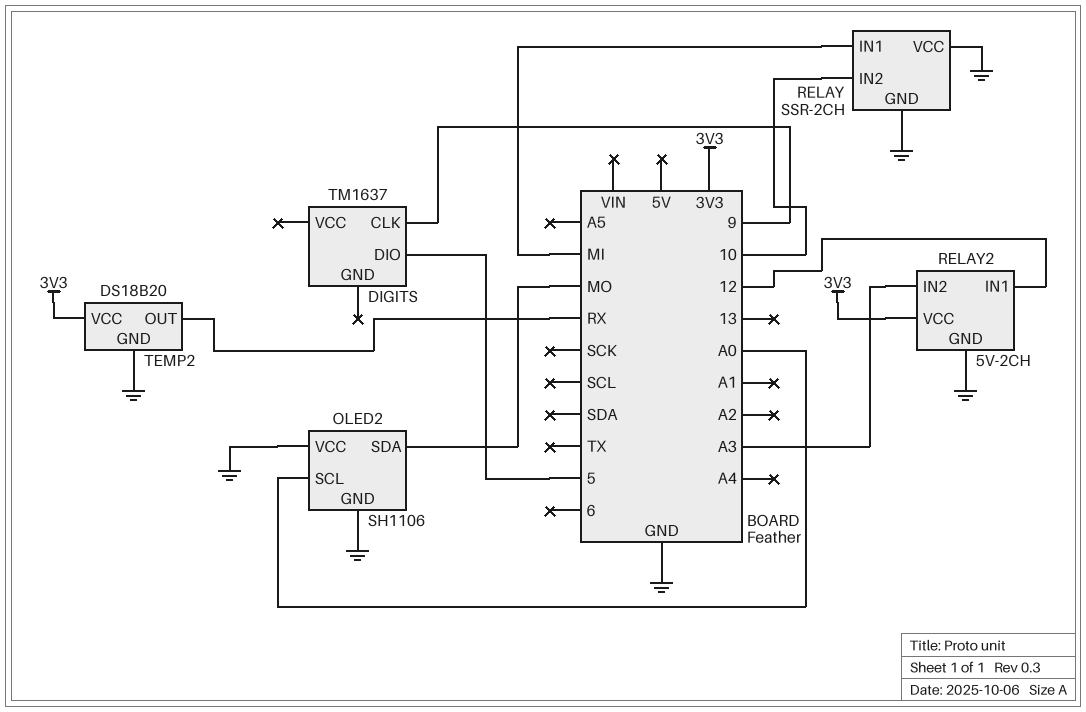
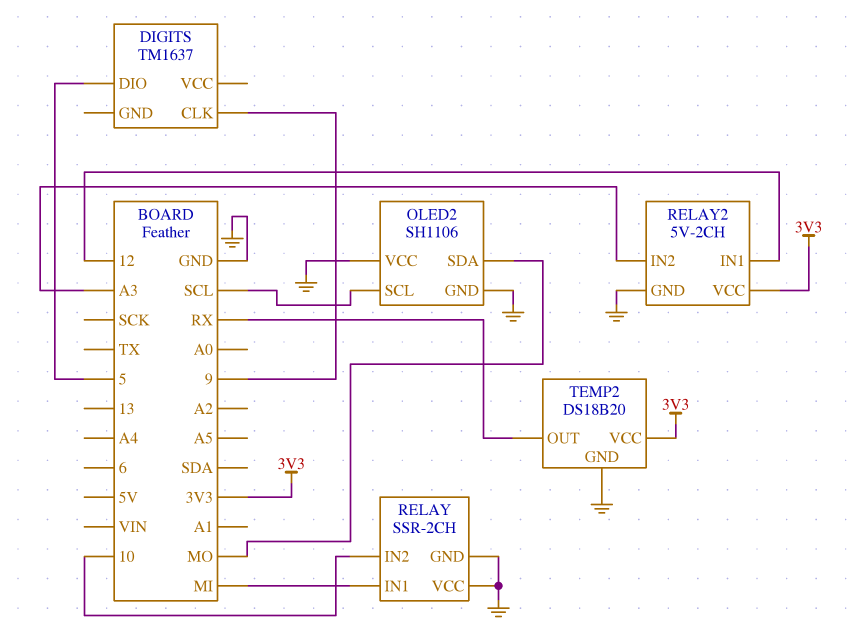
OLED2 pin SCL: A0 -> SCL

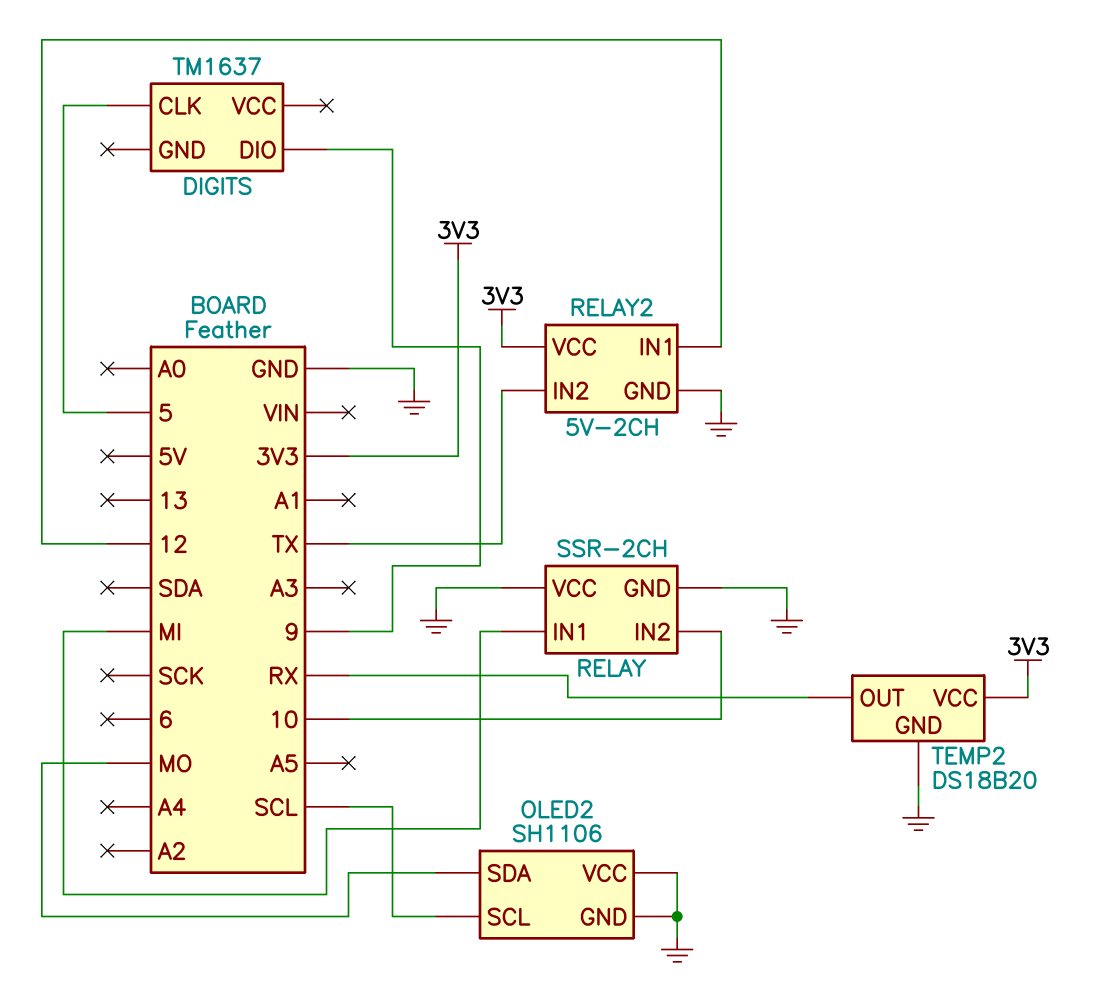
DIGITS pin CLK: 9 -> 5
DIGITS pin DIO: 5 -> 9
RELAY2 pin IN2: A3 -> TX

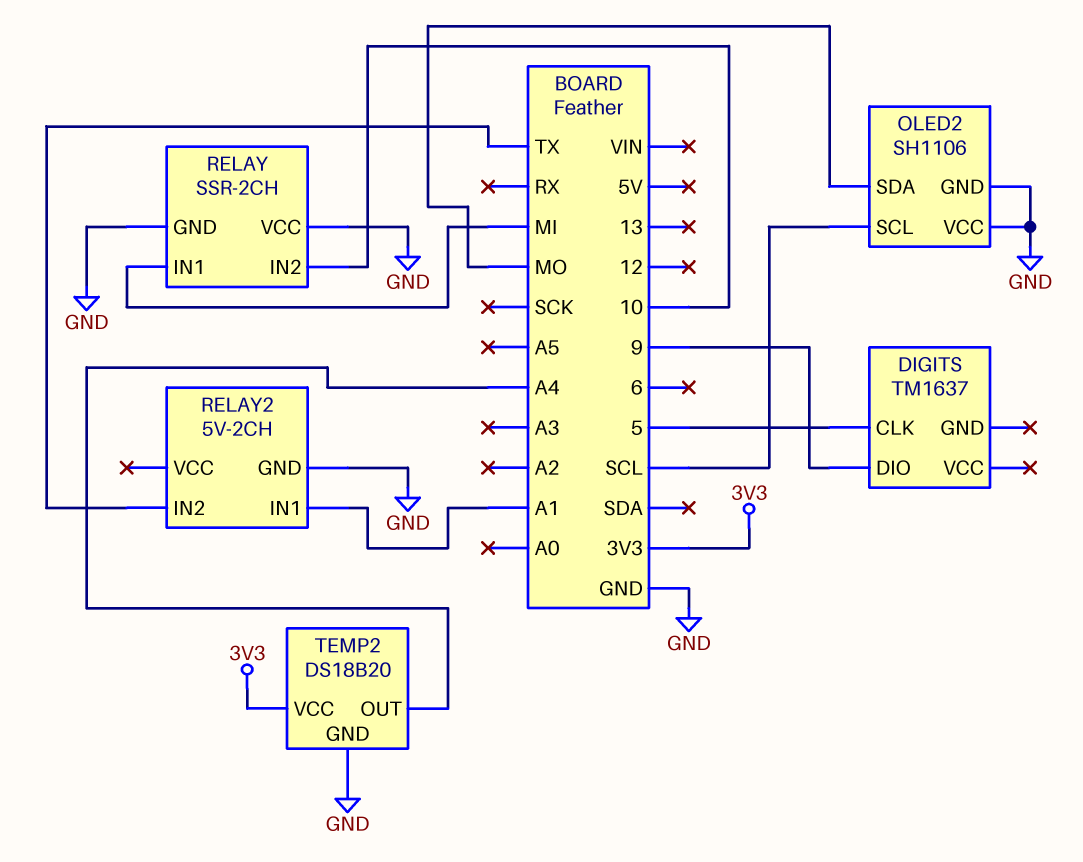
RELAY2 pin IN1: 12 -> A1
RELAY2 pin VCC: 3V3 -> none
TEMP2 pin OUT: RX -> A4

